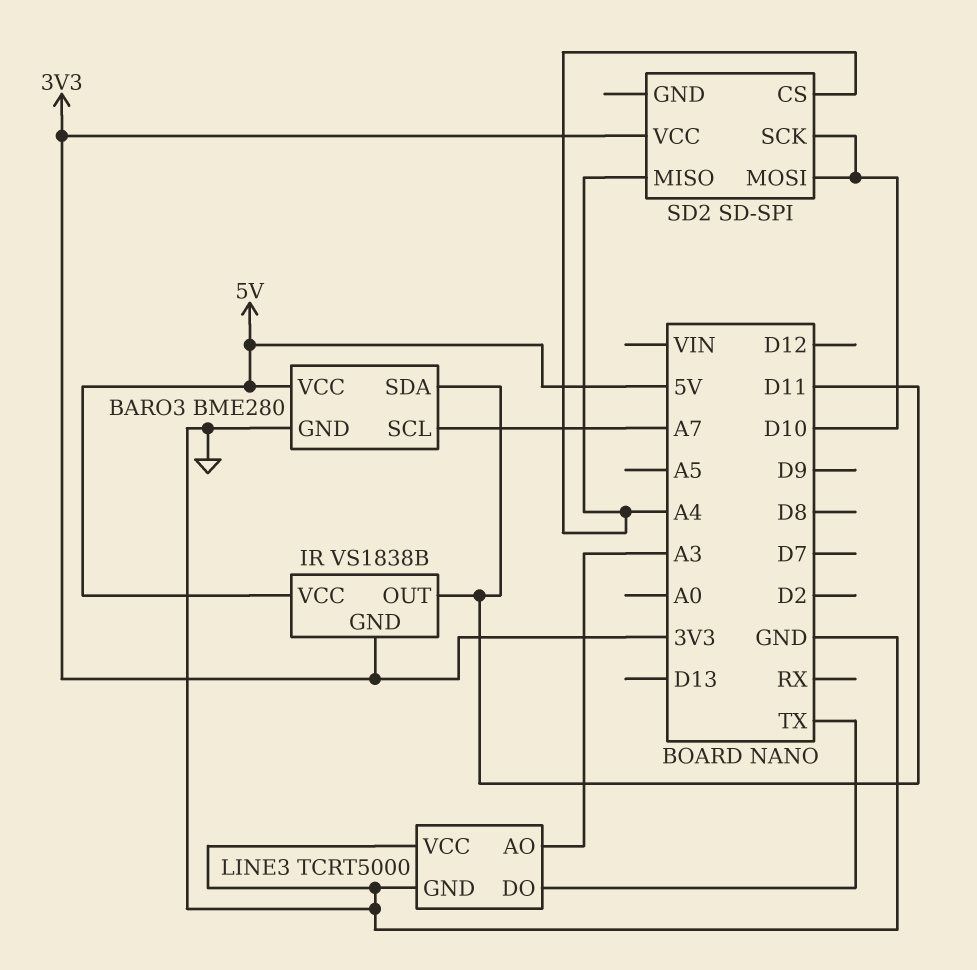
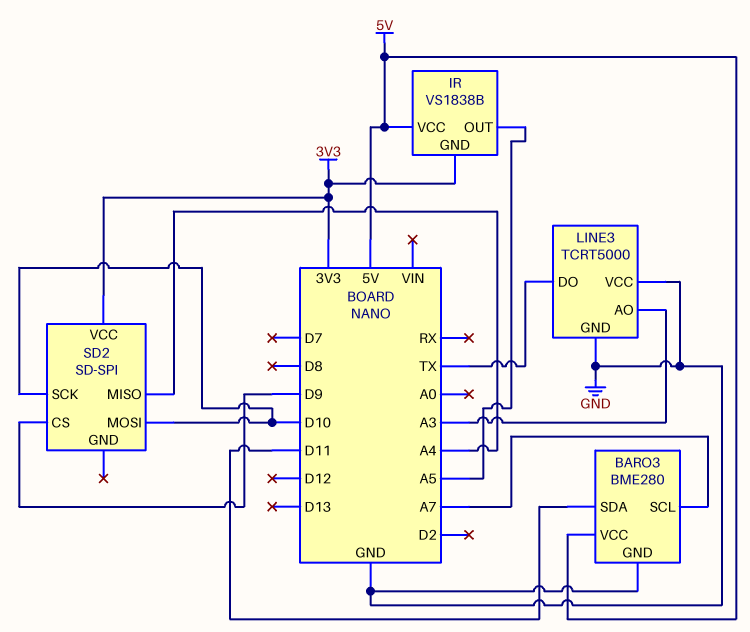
IR pin OUT: D11 -> A5
SD2 pin CS: A4 -> D9

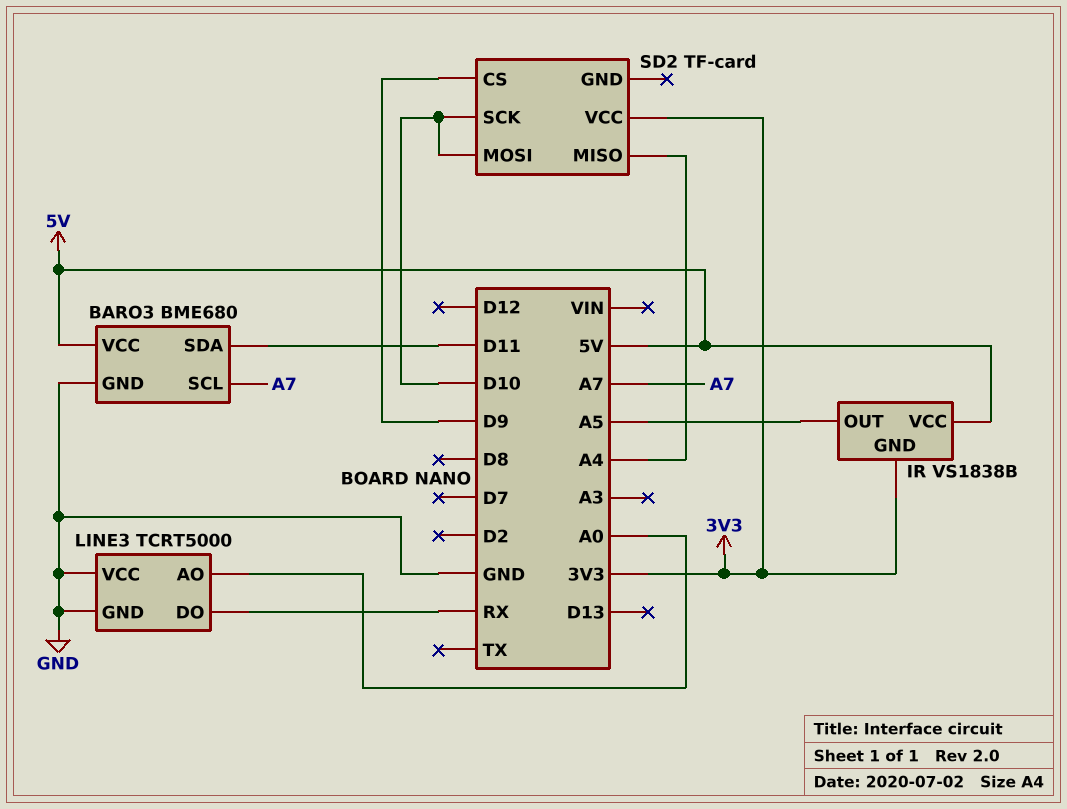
BARO3: BME280 -> BME680
LINE3 pin AO: A3 -> A0
LINE3 pin DO: TX -> RX
SD2: SD-SPI -> TF-card

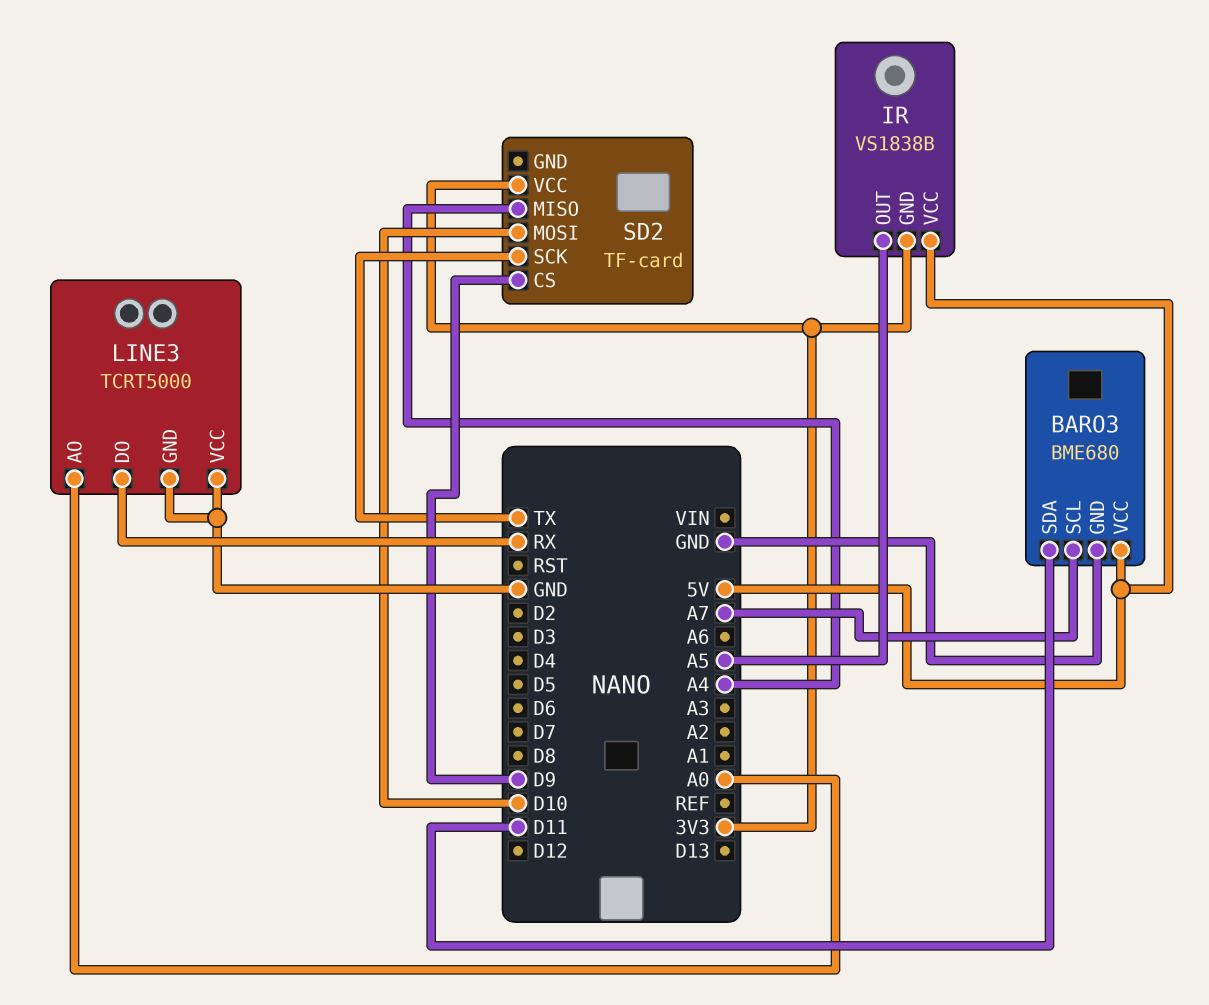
SD2 pin SCK: D10 -> TX

